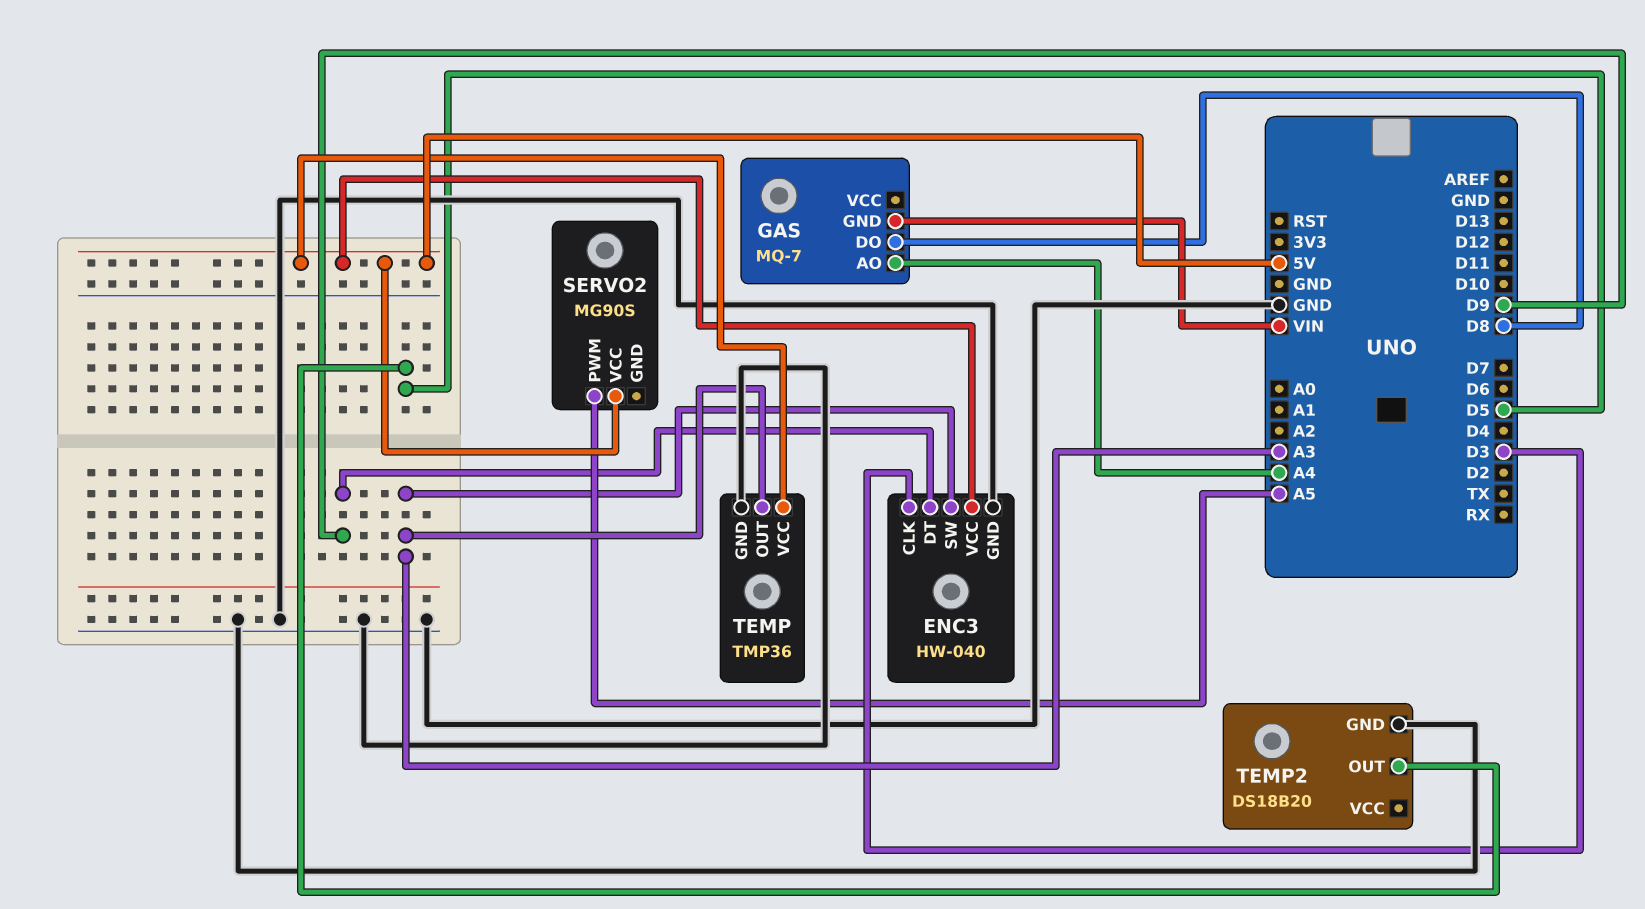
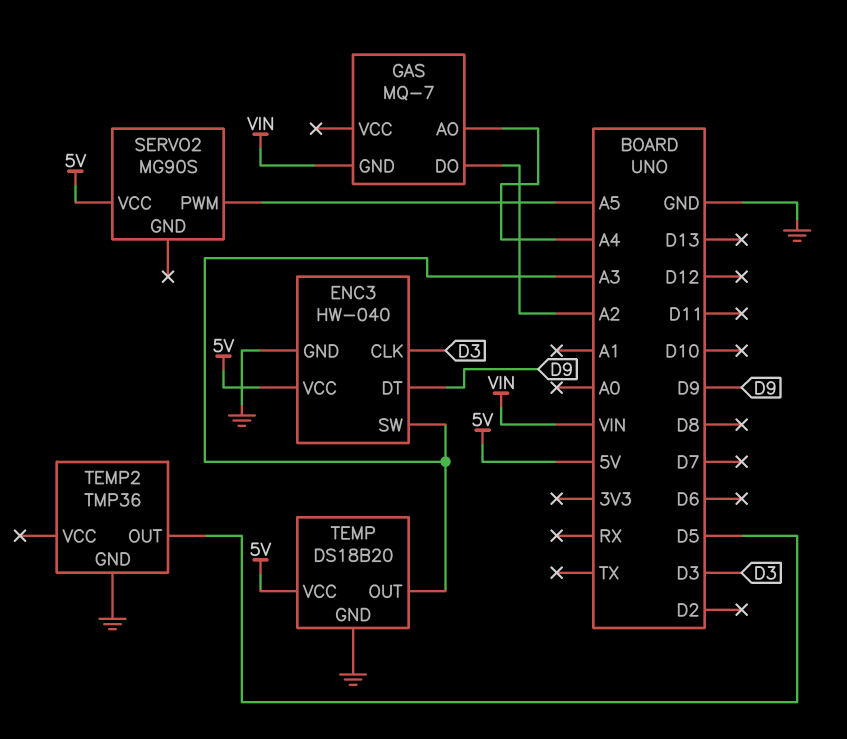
GAS pin DO: D8 -> A2
TEMP: TMP36 -> DS18B20
TEMP2: DS18B20 -> TMP36

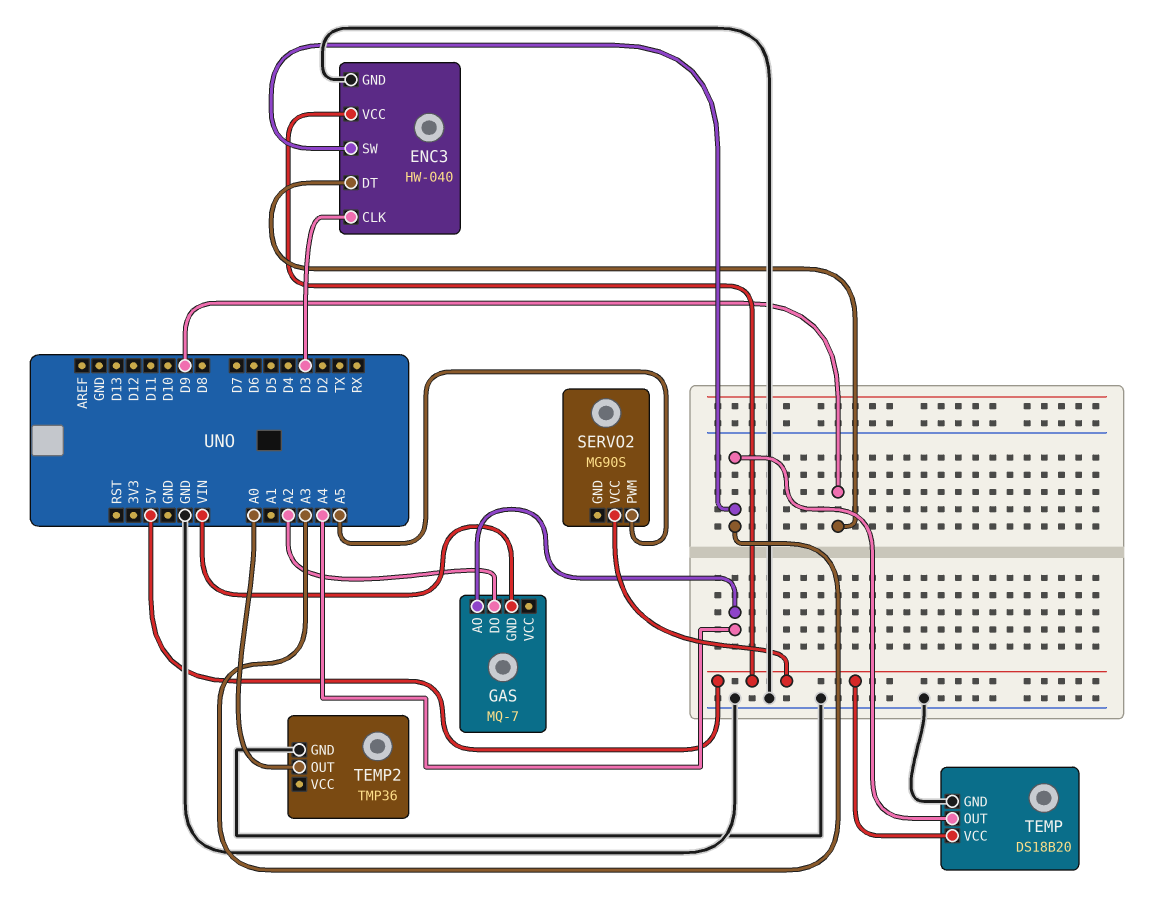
TEMP2 pin OUT: D5 -> A0

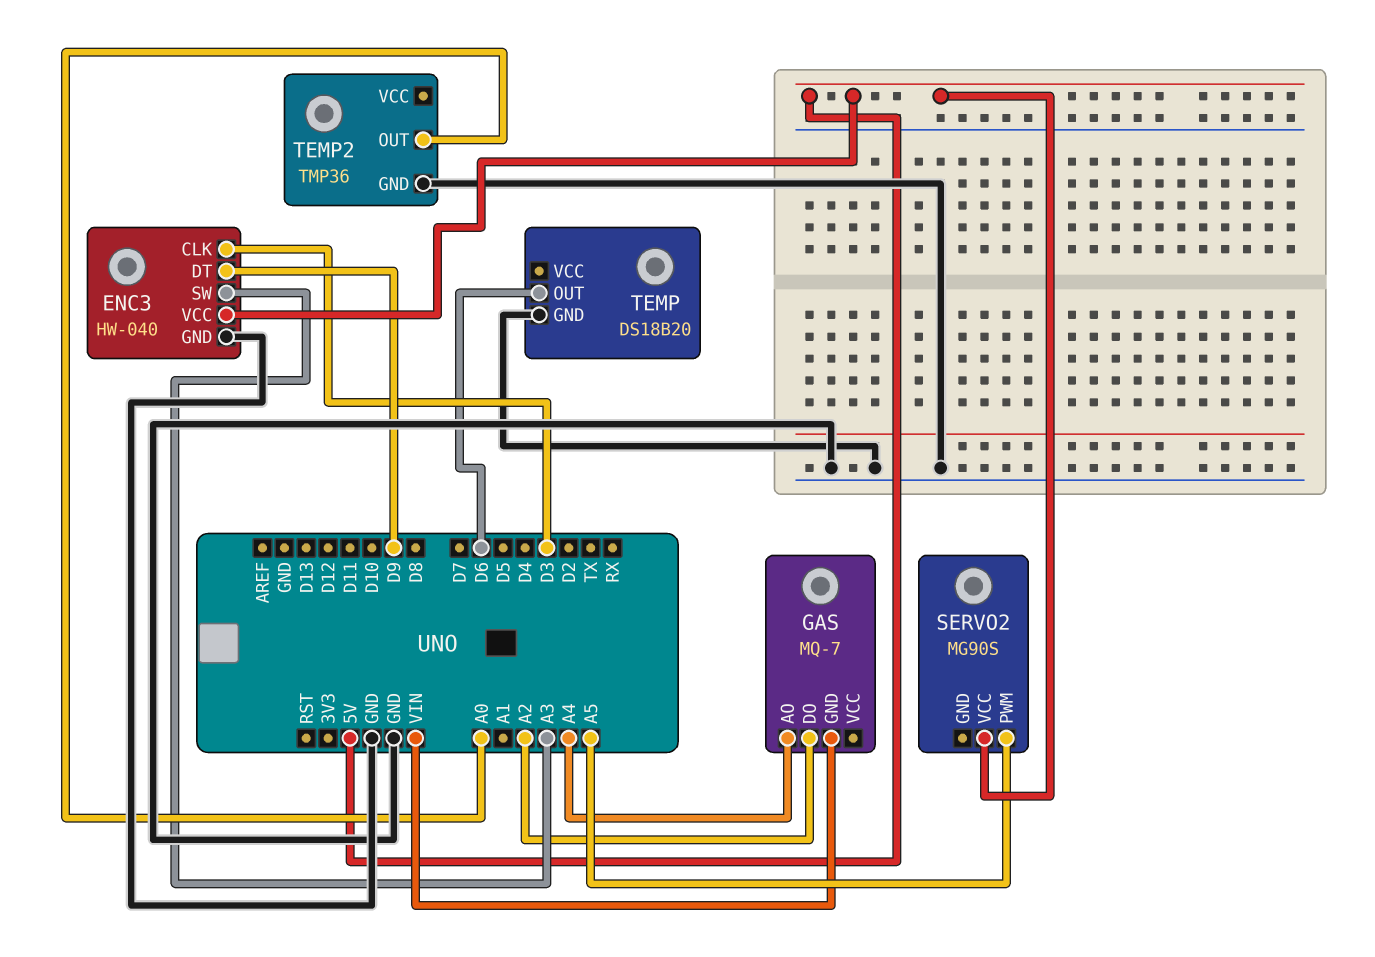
TEMP pin OUT: A3 -> D6
TEMP pin VCC: 5V -> none

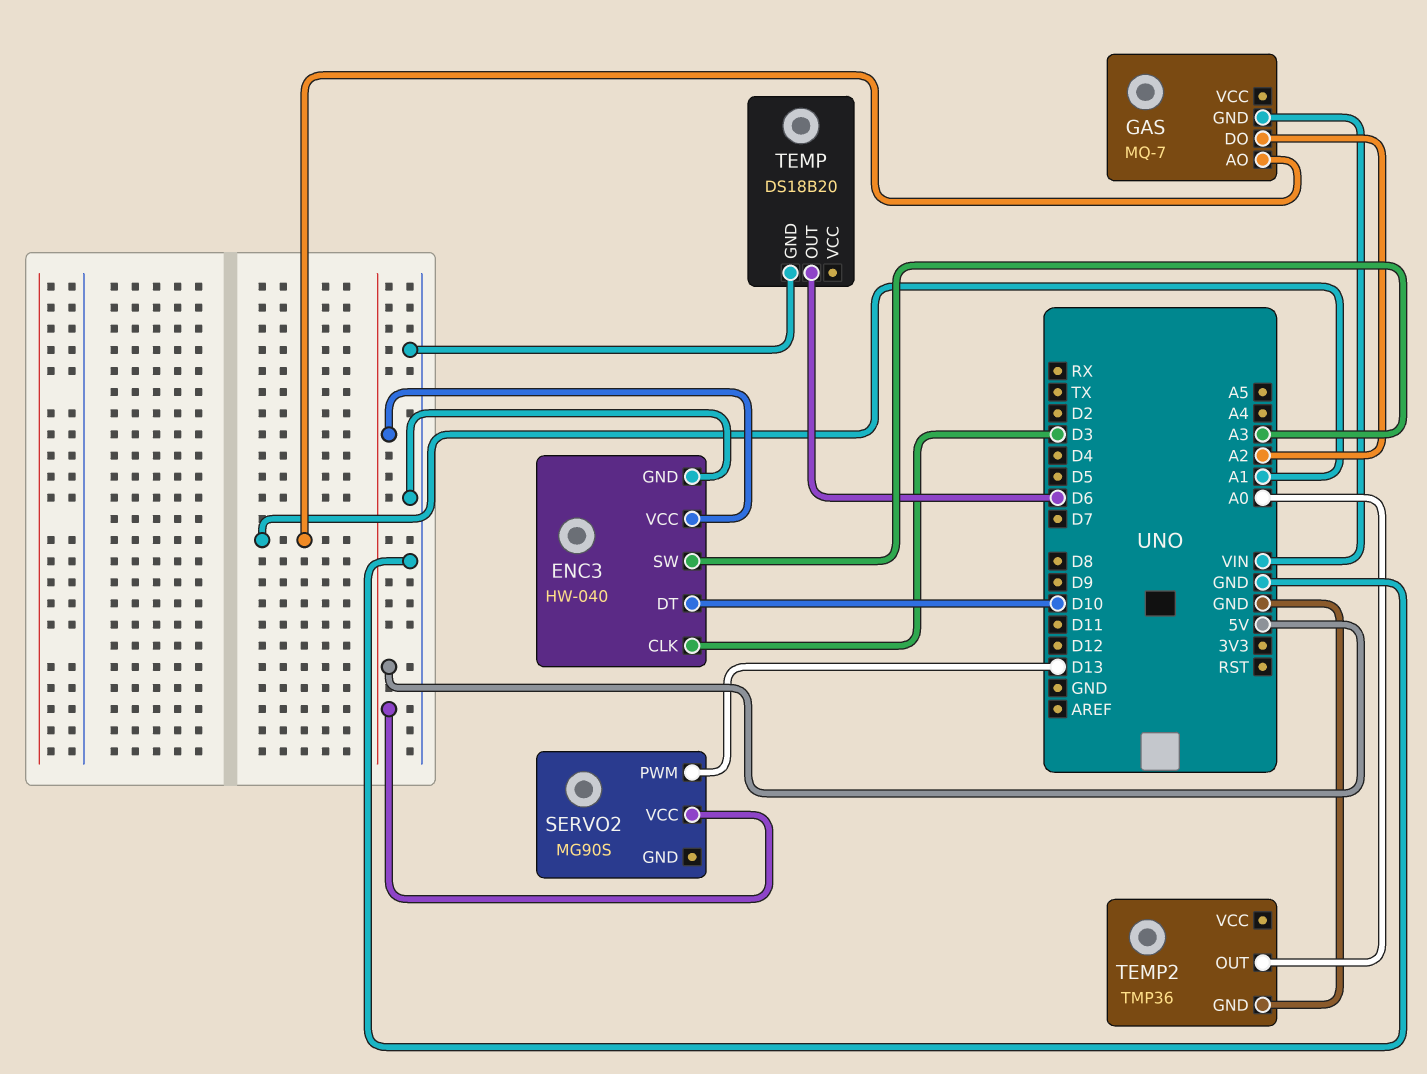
ENC3 pin DT: D9 -> D10
GAS pin AO: A4 -> A1
SERVO2 pin PWM: A5 -> D13

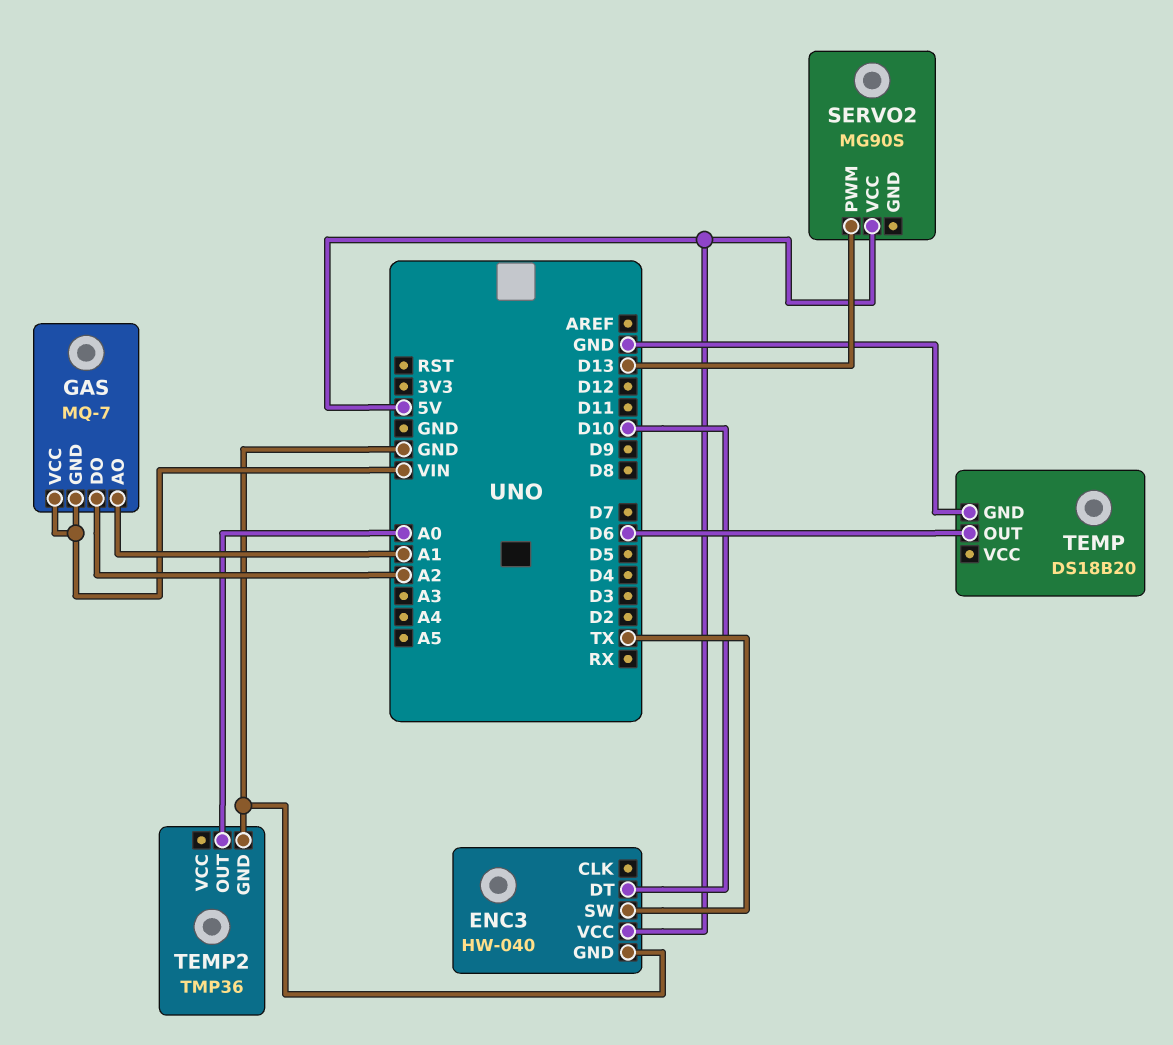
ENC3 pin CLK: D3 -> none
ENC3 pin SW: A3 -> TX
GAS pin VCC: none -> VIN

